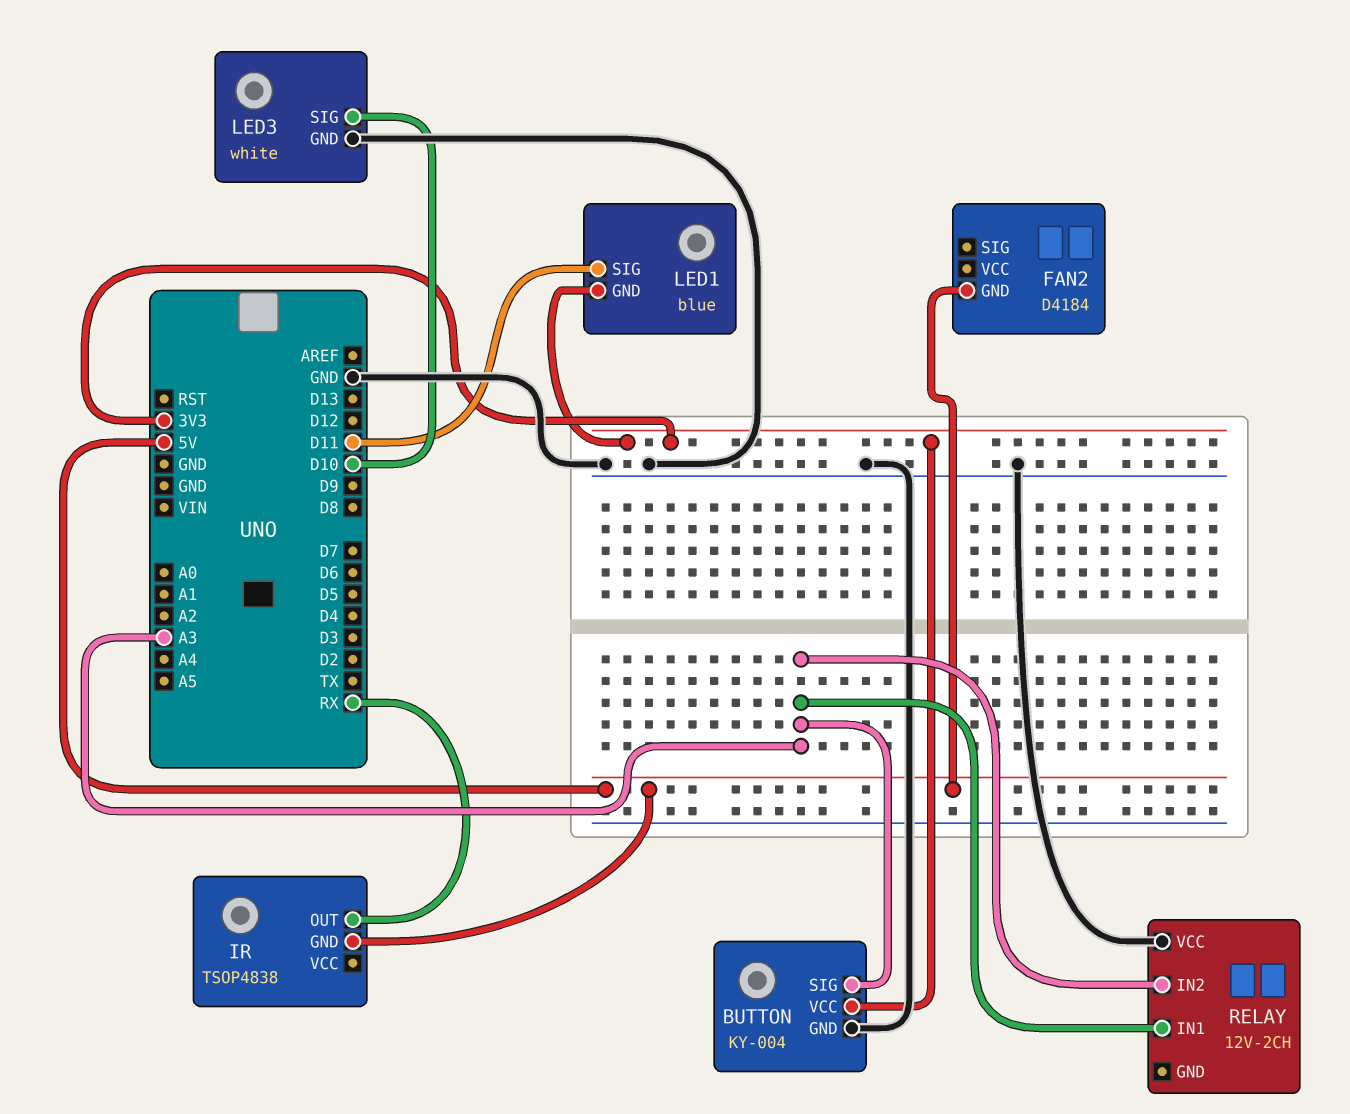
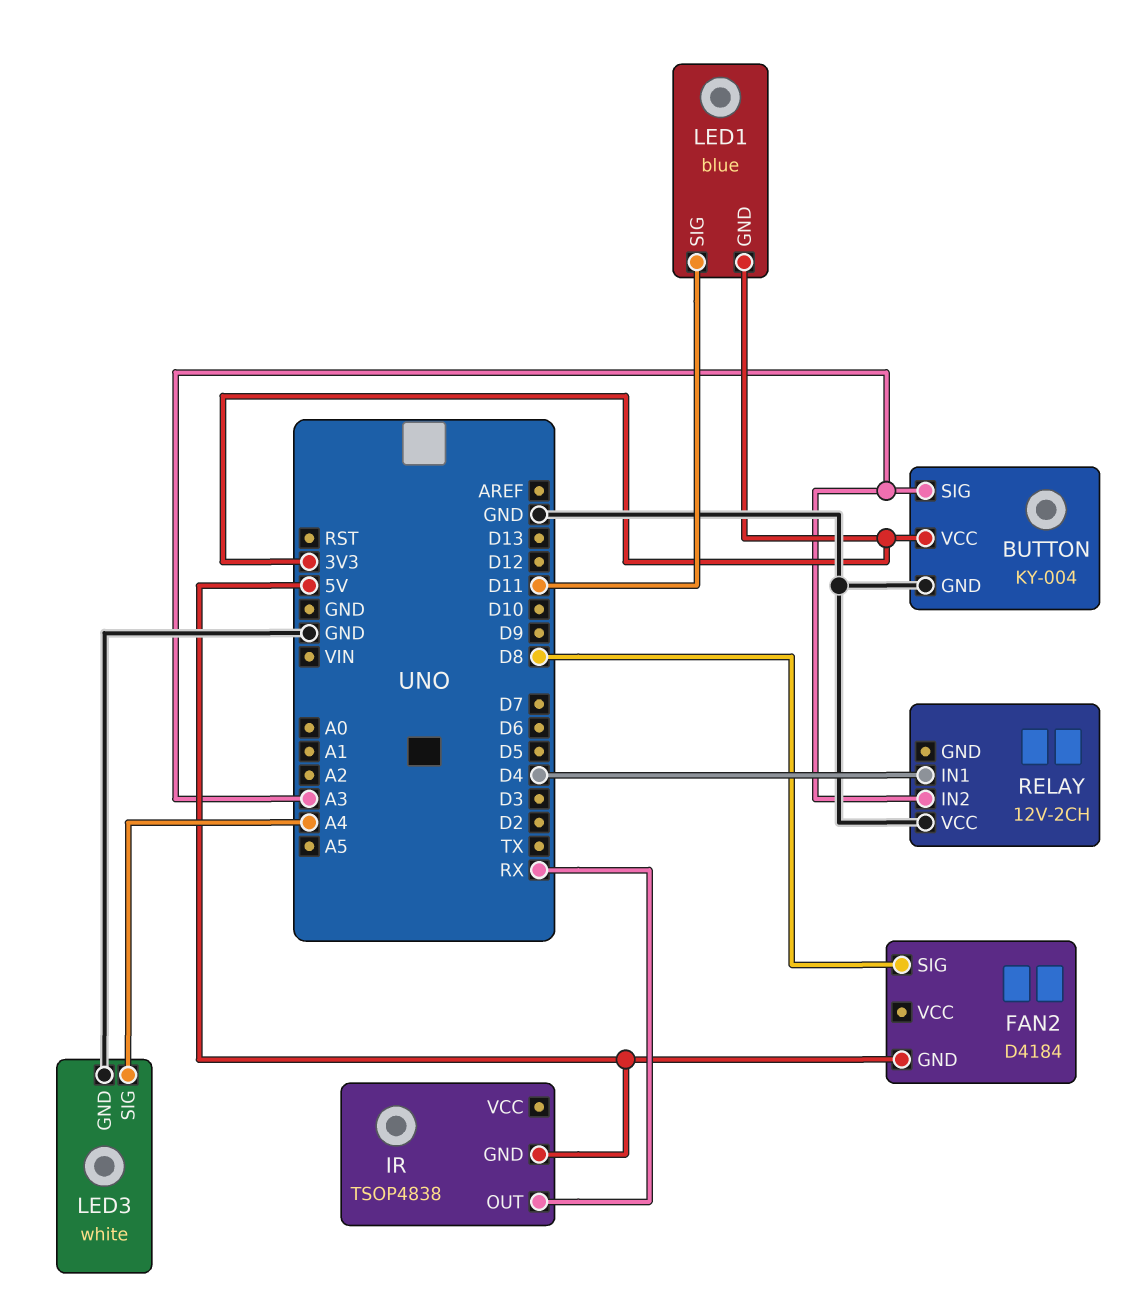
FAN2 pin SIG: none -> D8
LED3 pin SIG: D10 -> A4
RELAY pin IN1: A3 -> D4

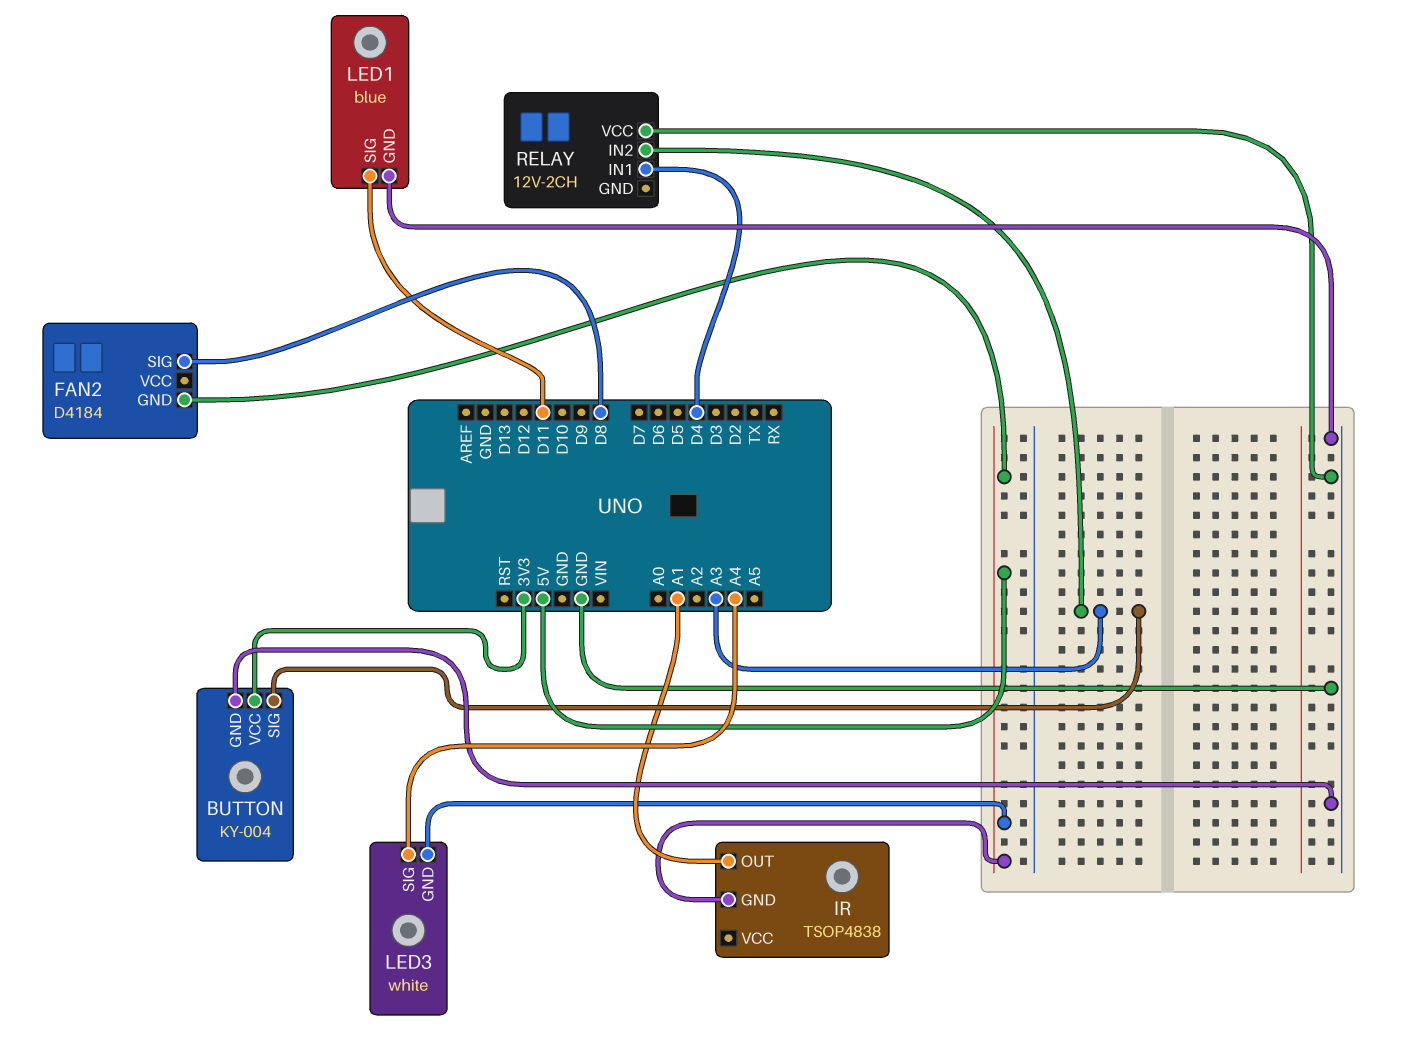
IR pin OUT: RX -> A1
LED1 pin GND: 3V3 -> GND
LED3 pin GND: GND -> 5V

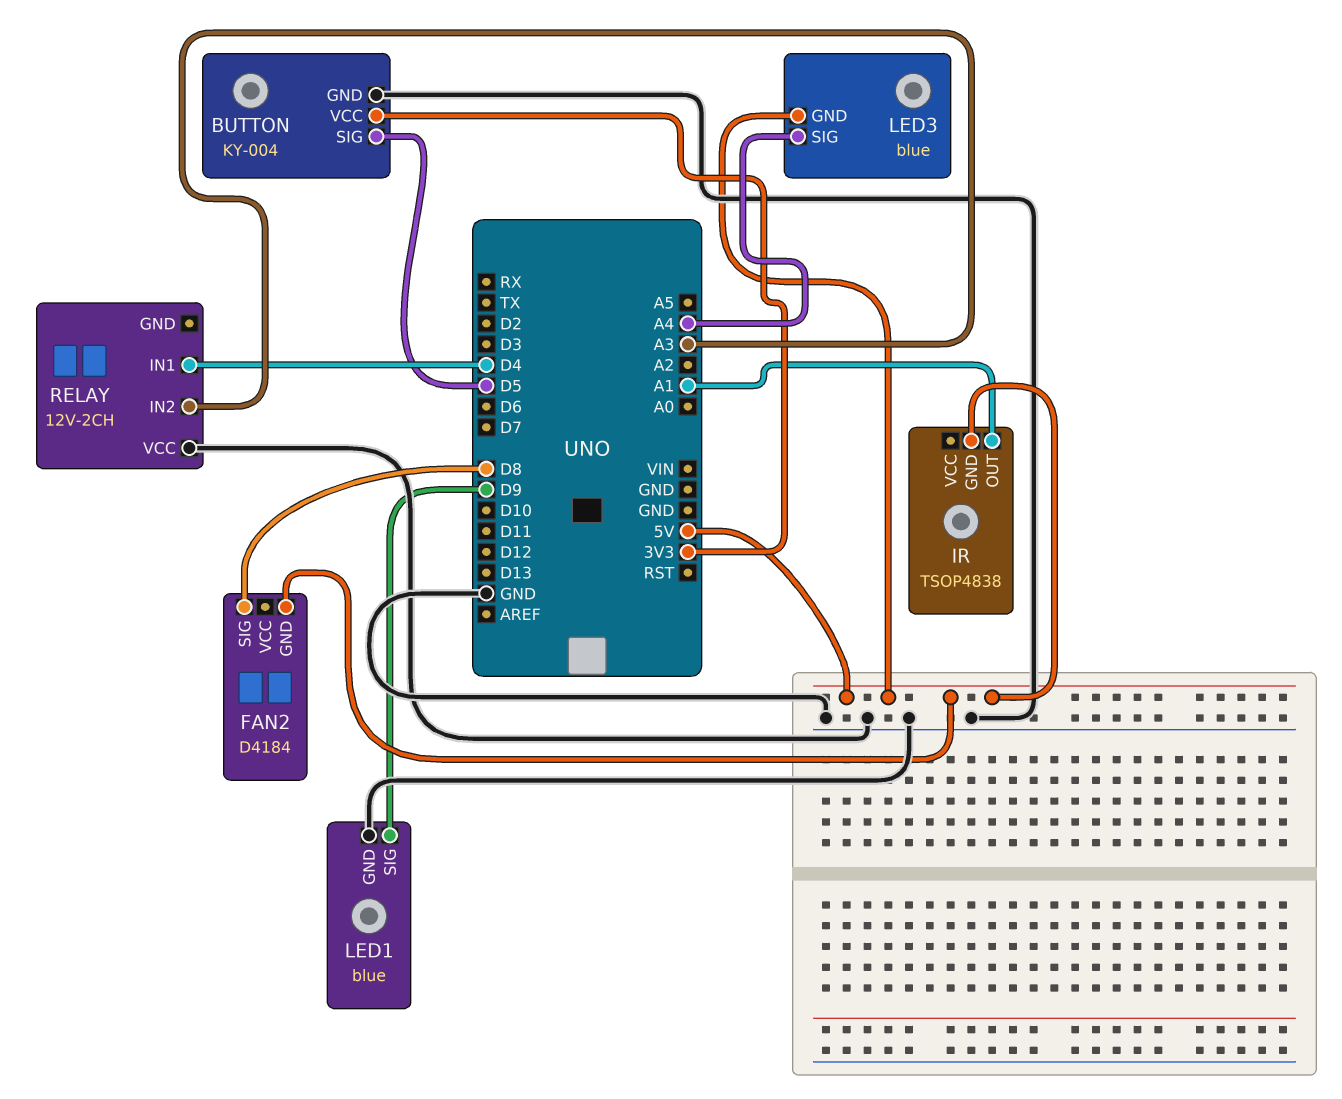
BUTTON pin SIG: A3 -> D5
LED1 pin SIG: D11 -> D9
LED3: white -> blue

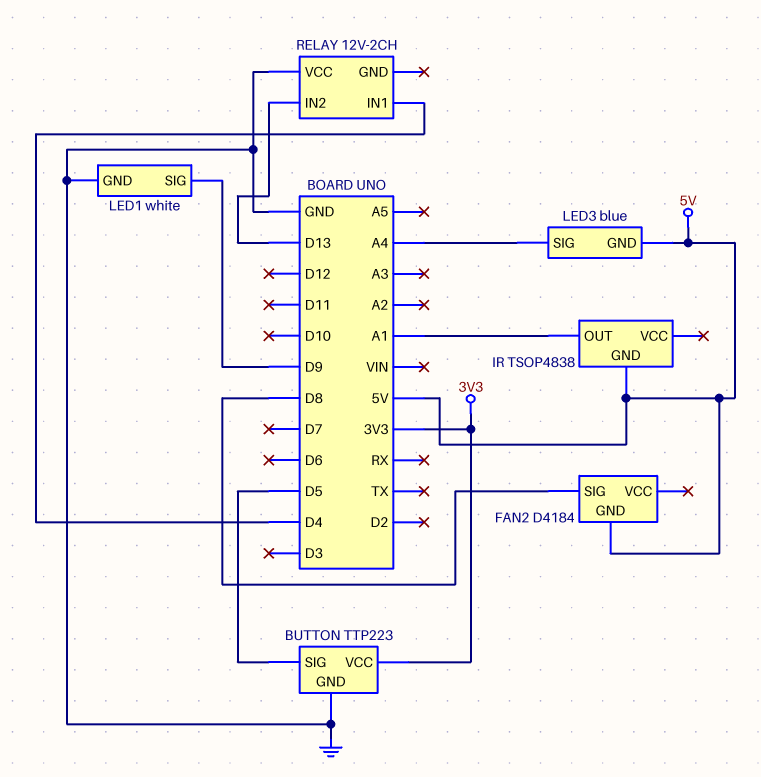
BUTTON: KY-004 -> TTP223
LED1: blue -> white
RELAY pin IN2: A3 -> D13

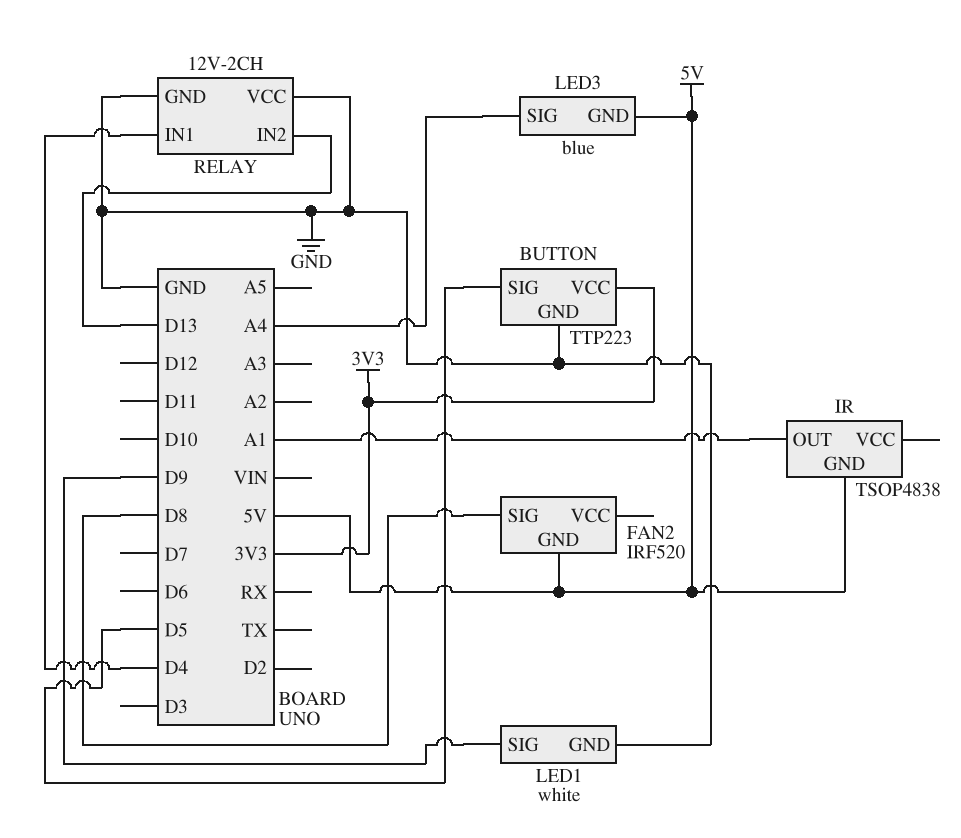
FAN2: D4184 -> IRF520
RELAY pin GND: none -> GND

